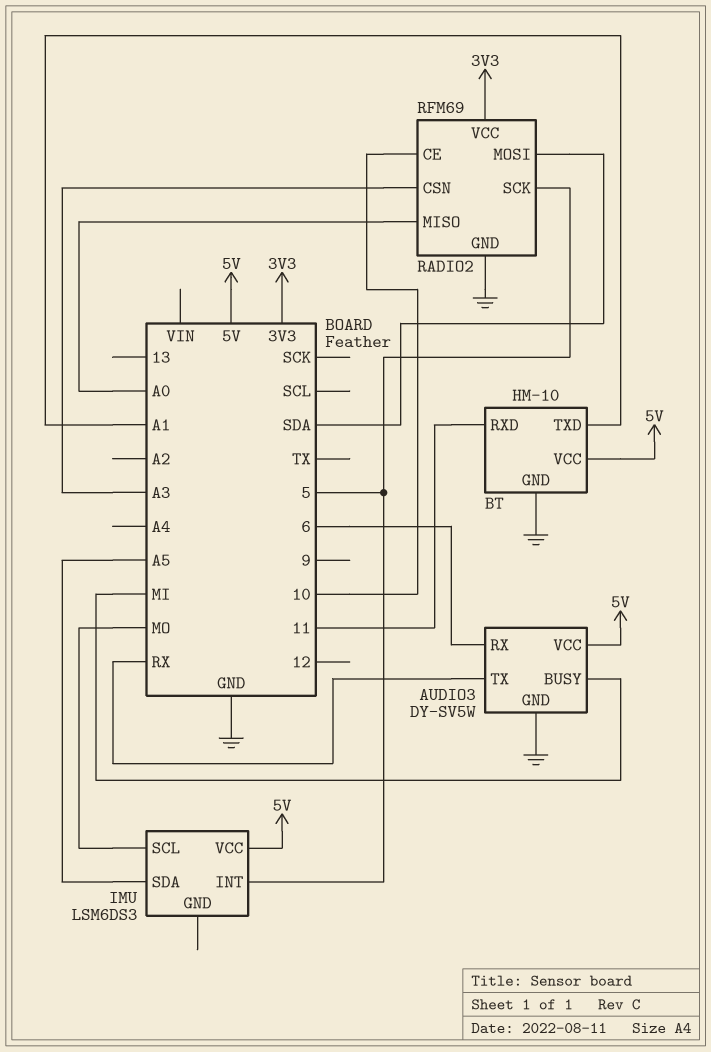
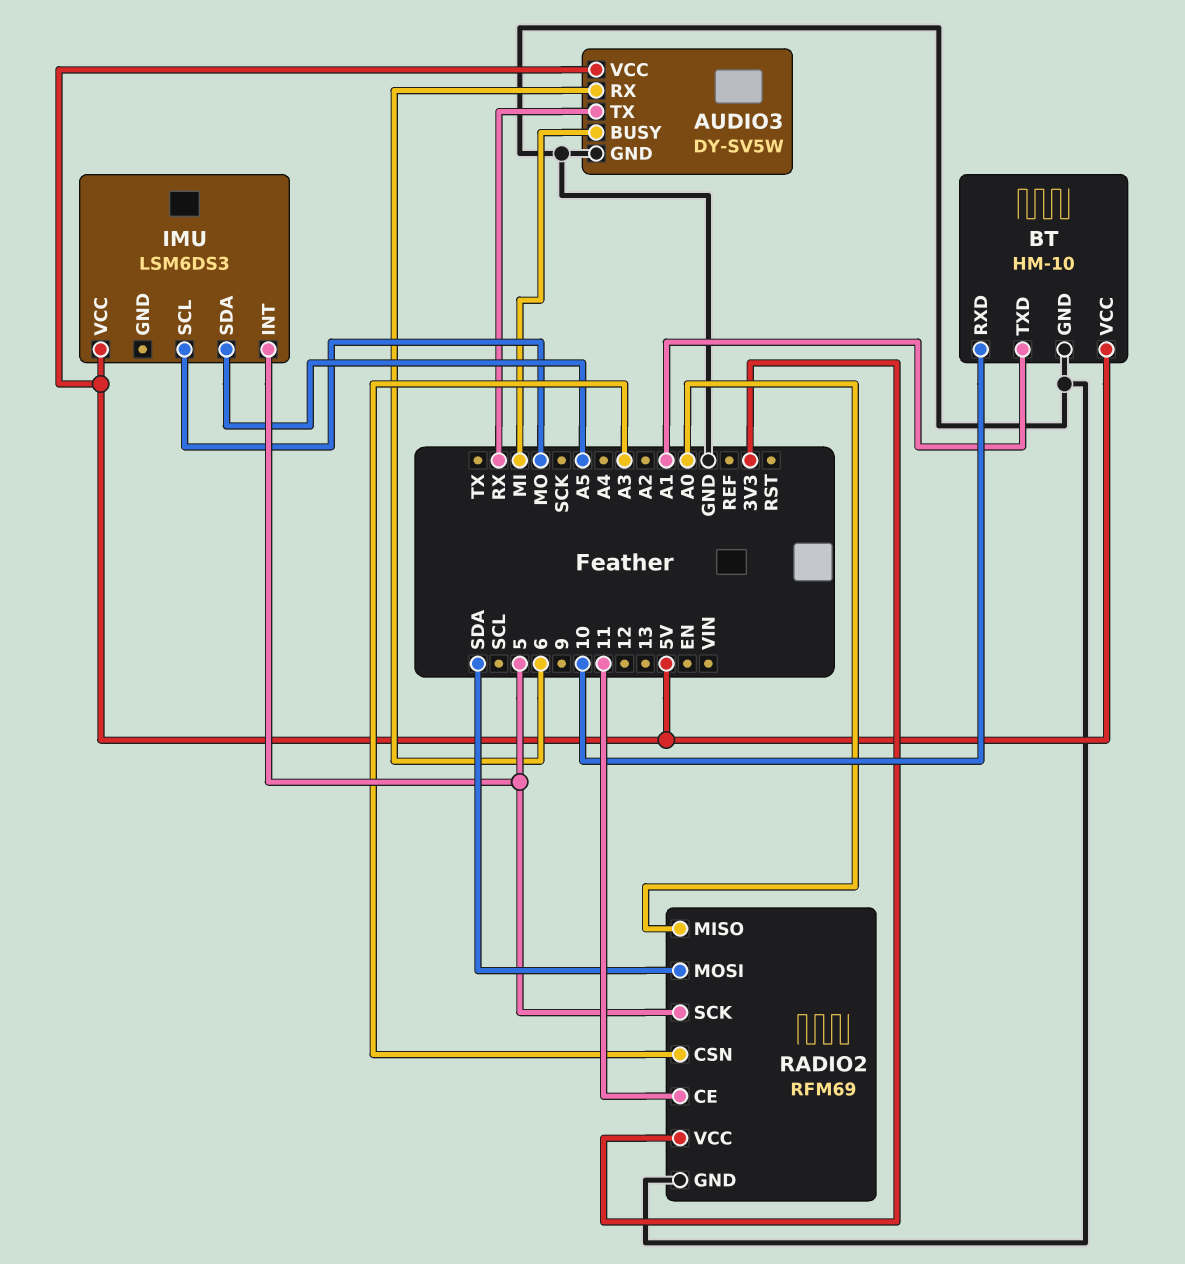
BT pin RXD: 11 -> 10
RADIO2 pin CE: 10 -> 11

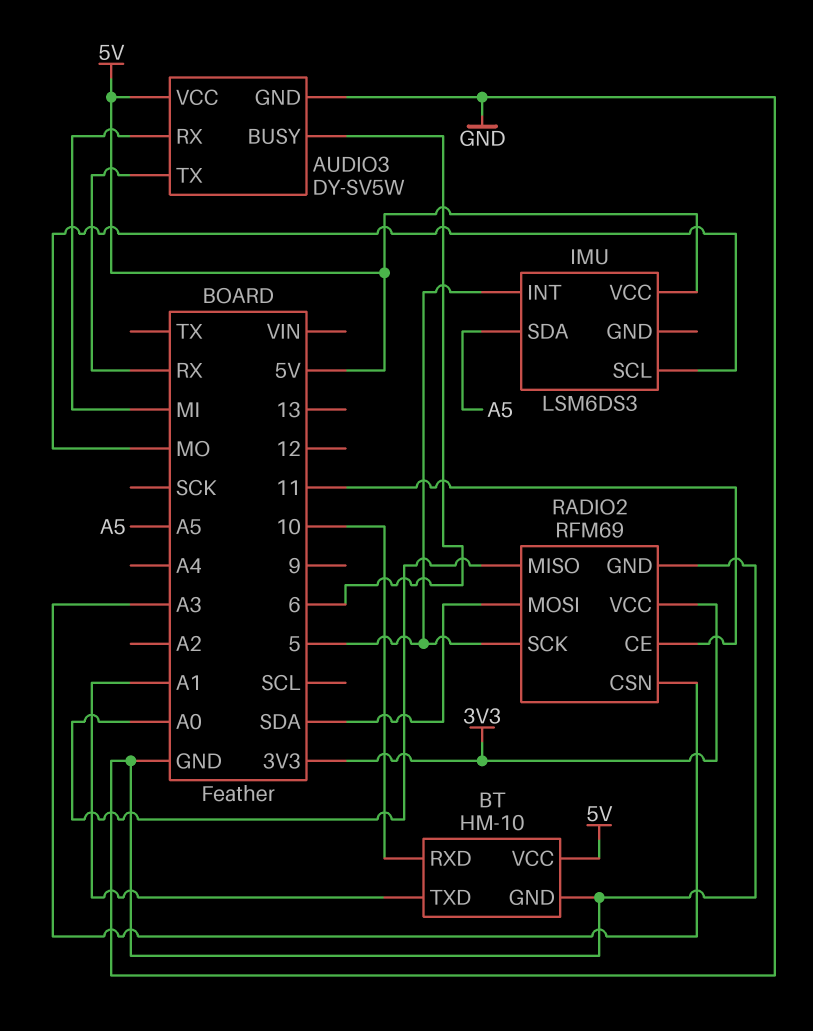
AUDIO3 pin BUSY: MI -> 6
AUDIO3 pin RX: 6 -> MI

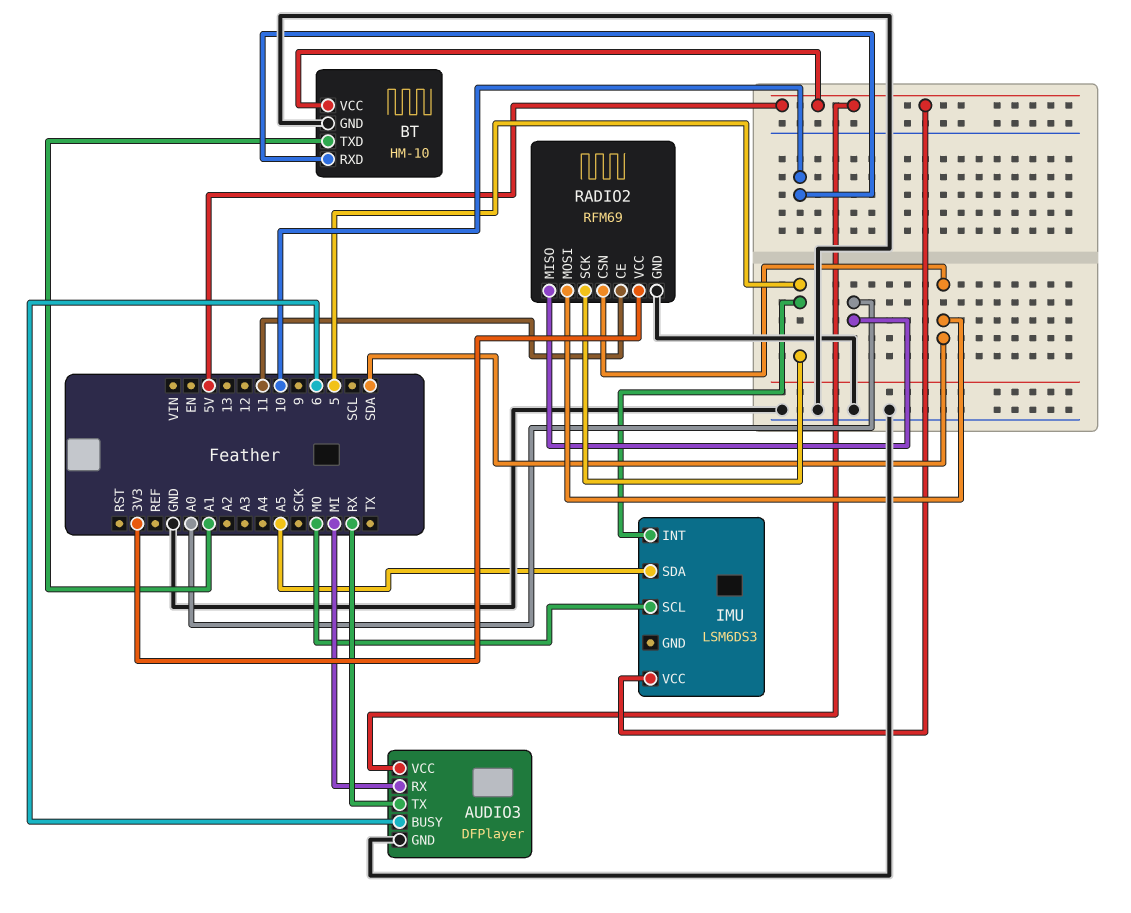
AUDIO3: DY-SV5W -> DFPlayer
RADIO2 pin CSN: A3 -> SDA

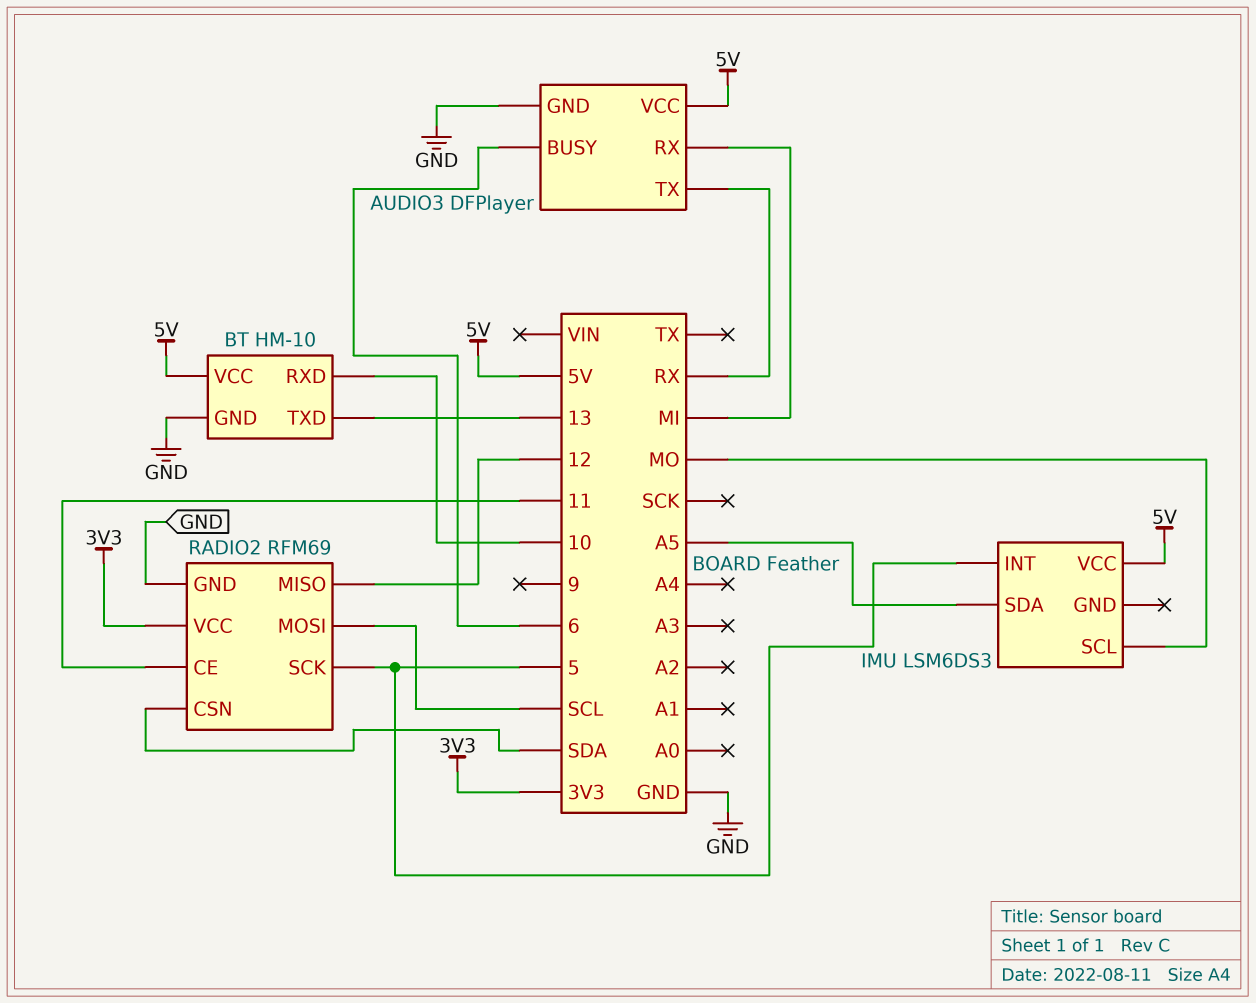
BT pin TXD: A1 -> 13
RADIO2 pin MISO: A0 -> 12
RADIO2 pin MOSI: SDA -> SCL

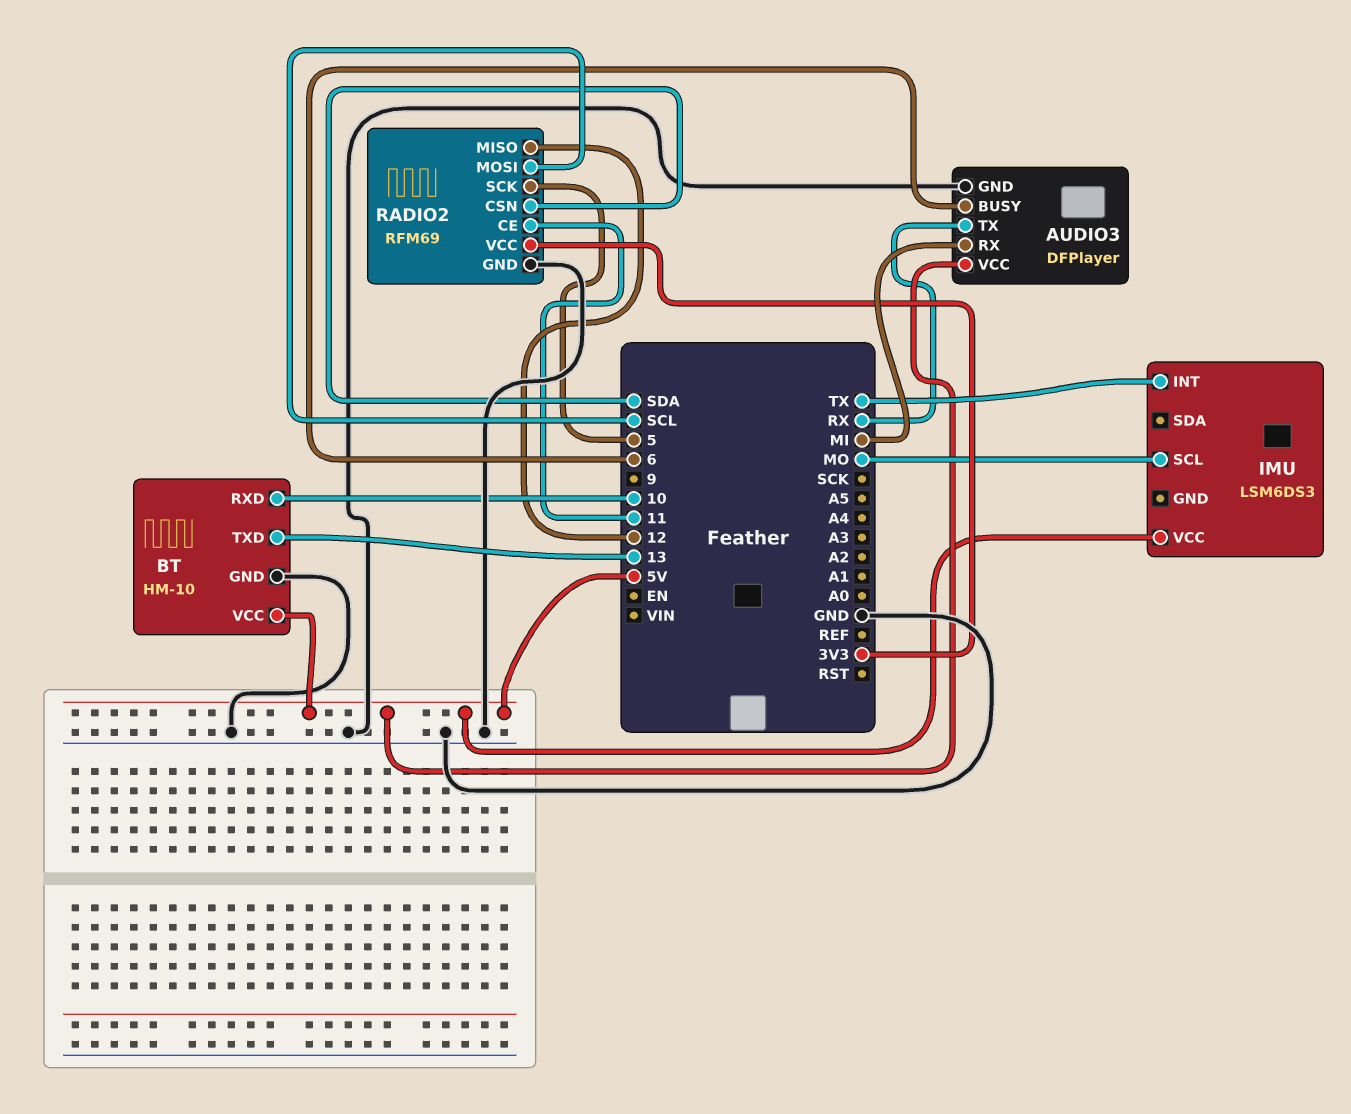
IMU pin INT: 5 -> TX
IMU pin SDA: A5 -> none

